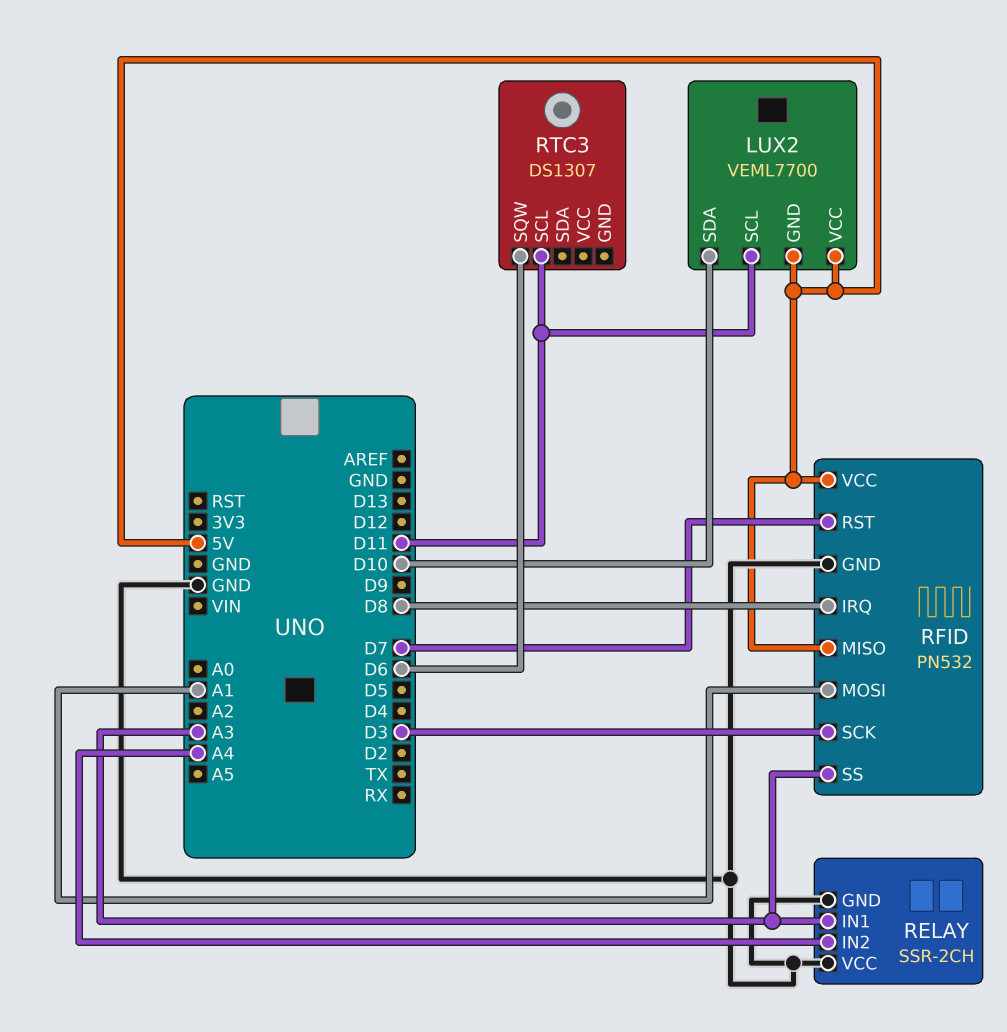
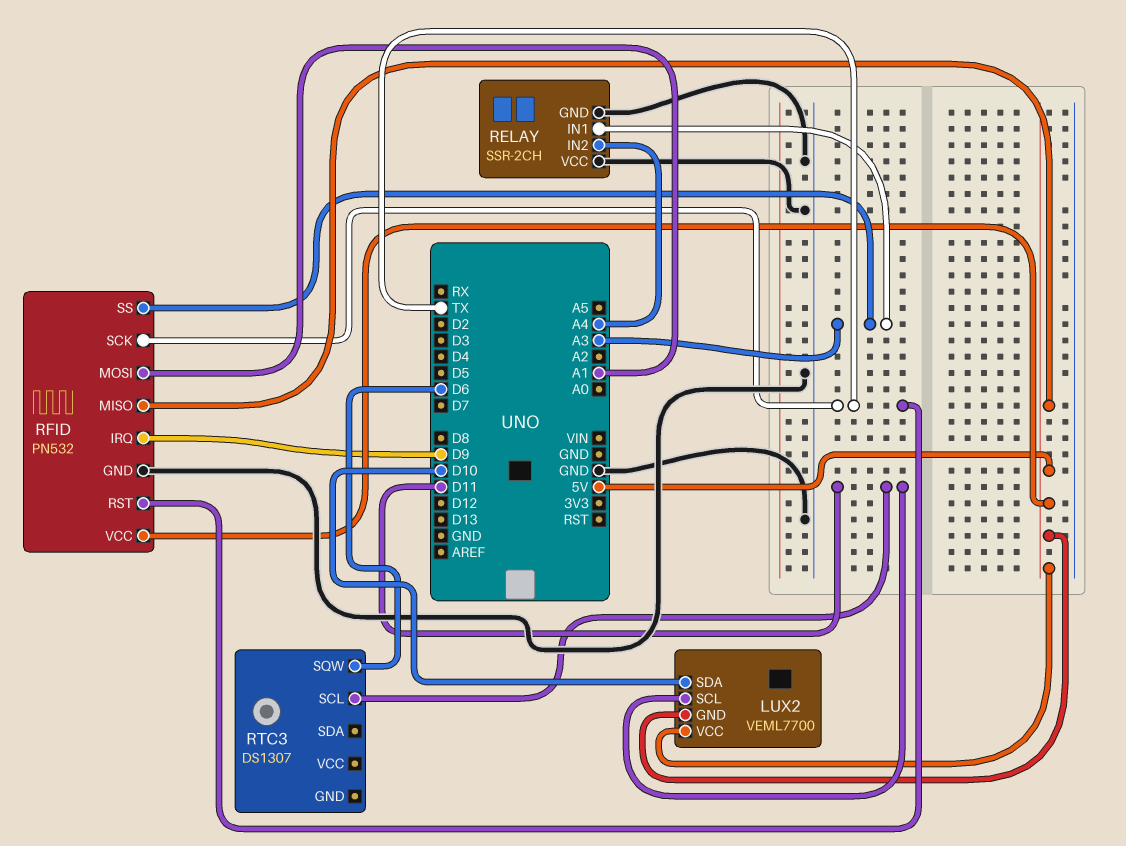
RFID pin IRQ: D8 -> D9
RFID pin RST: D7 -> TX
RFID pin SCK: D3 -> TX

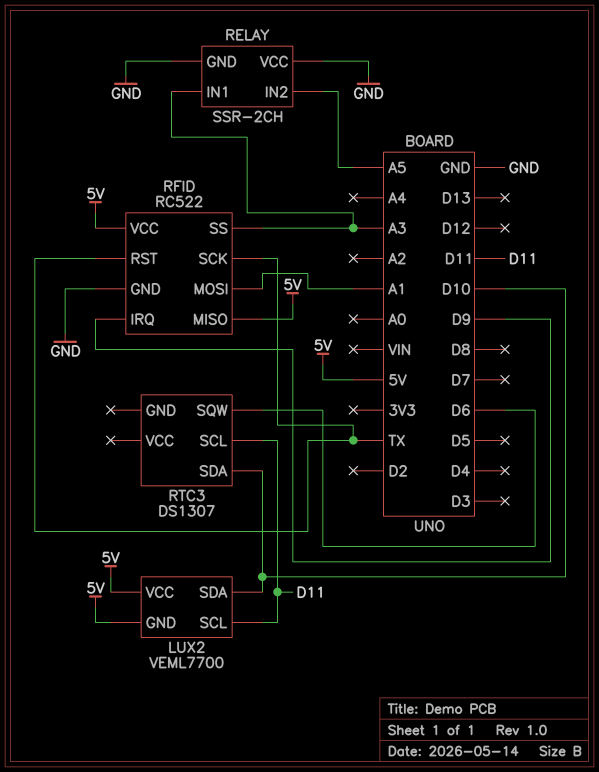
RELAY pin IN2: A4 -> A5
RFID: PN532 -> RC522
RTC3 pin SDA: none -> D10

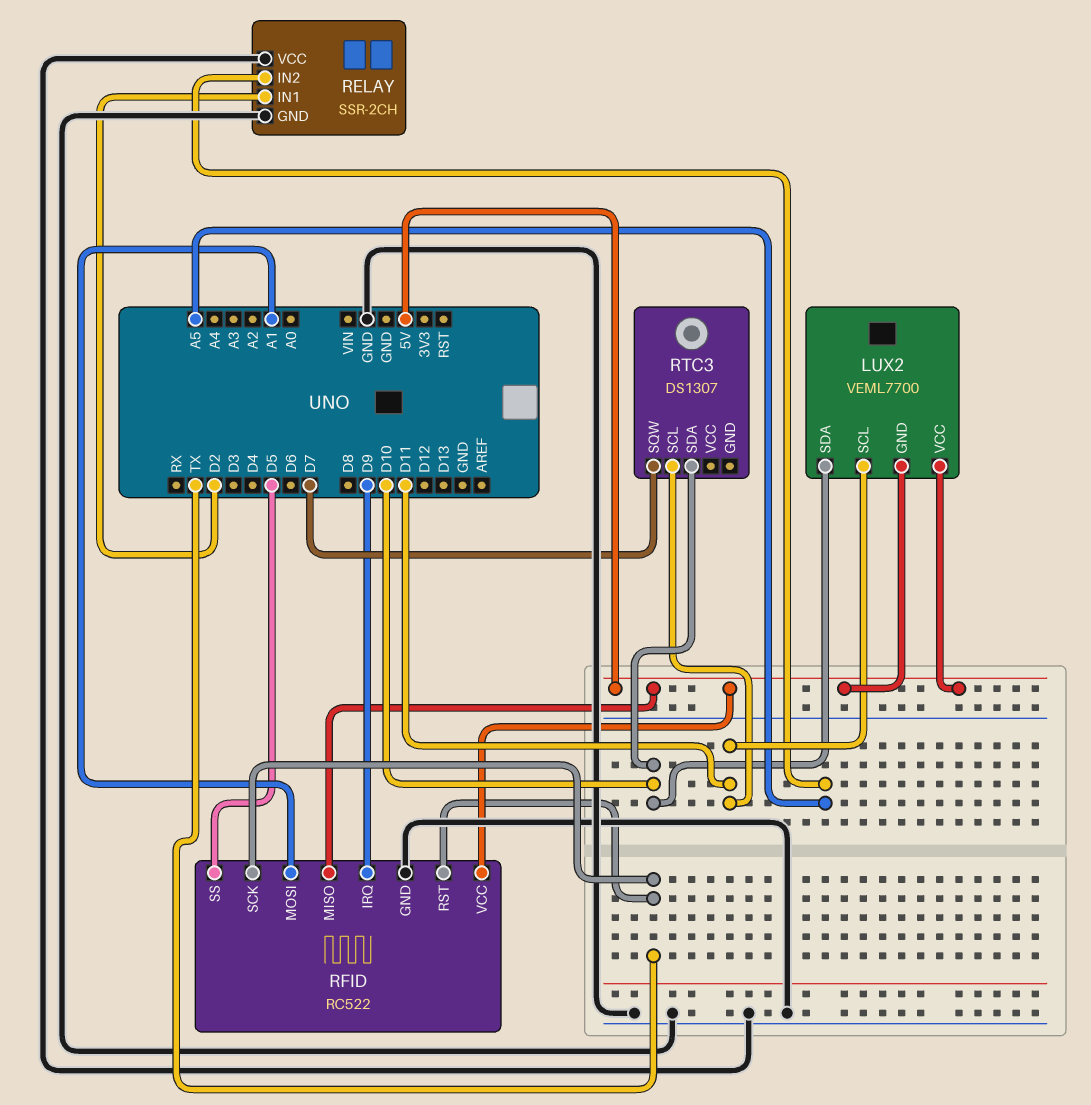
RELAY pin IN1: A3 -> D2
RFID pin SS: A3 -> D5
RTC3 pin SQW: D6 -> D7

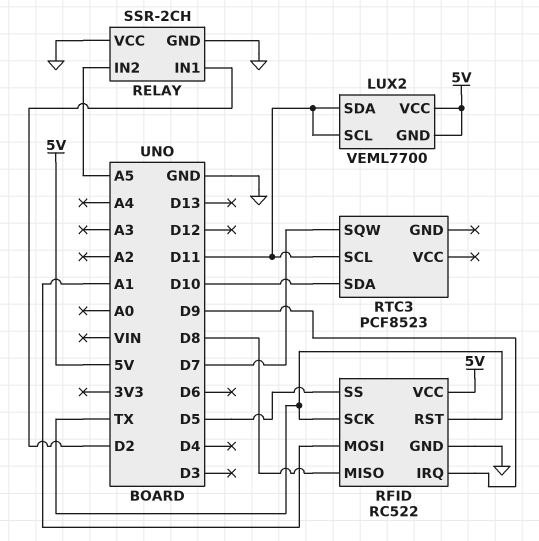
LUX2 pin SDA: D10 -> D11
RFID pin MISO: 5V -> D8
RTC3: DS1307 -> PCF8523

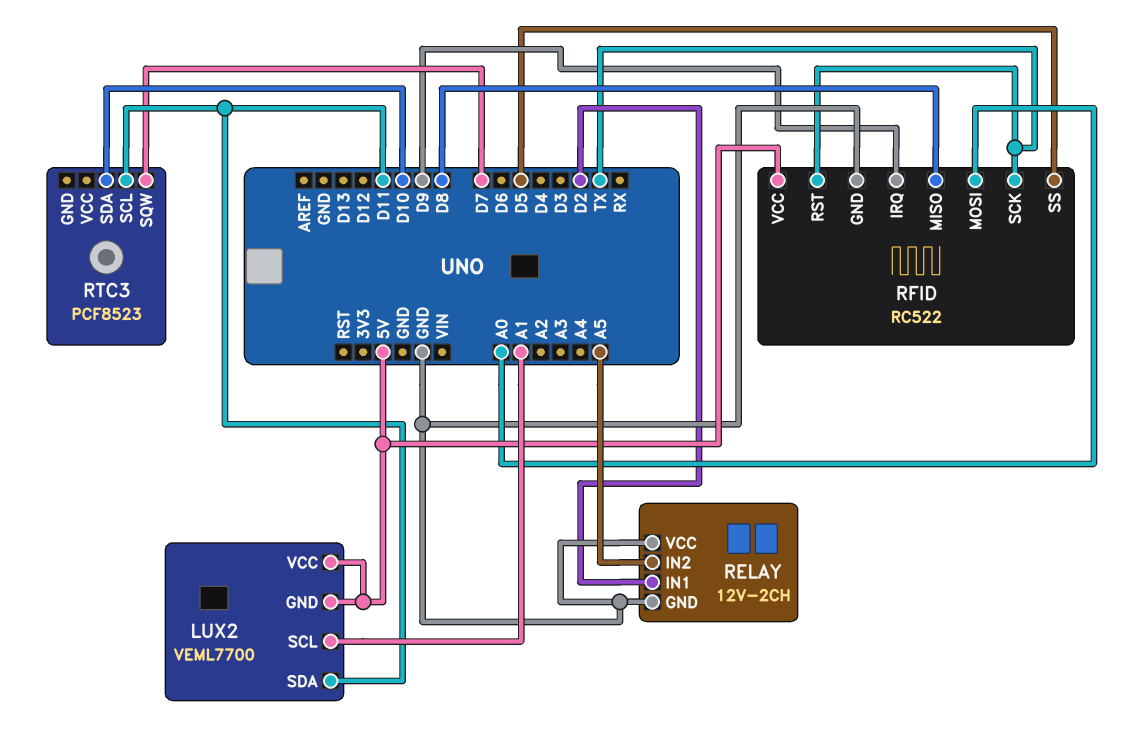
LUX2 pin SCL: D11 -> A1
RELAY: SSR-2CH -> 12V-2CH
RFID pin MOSI: A1 -> A0

